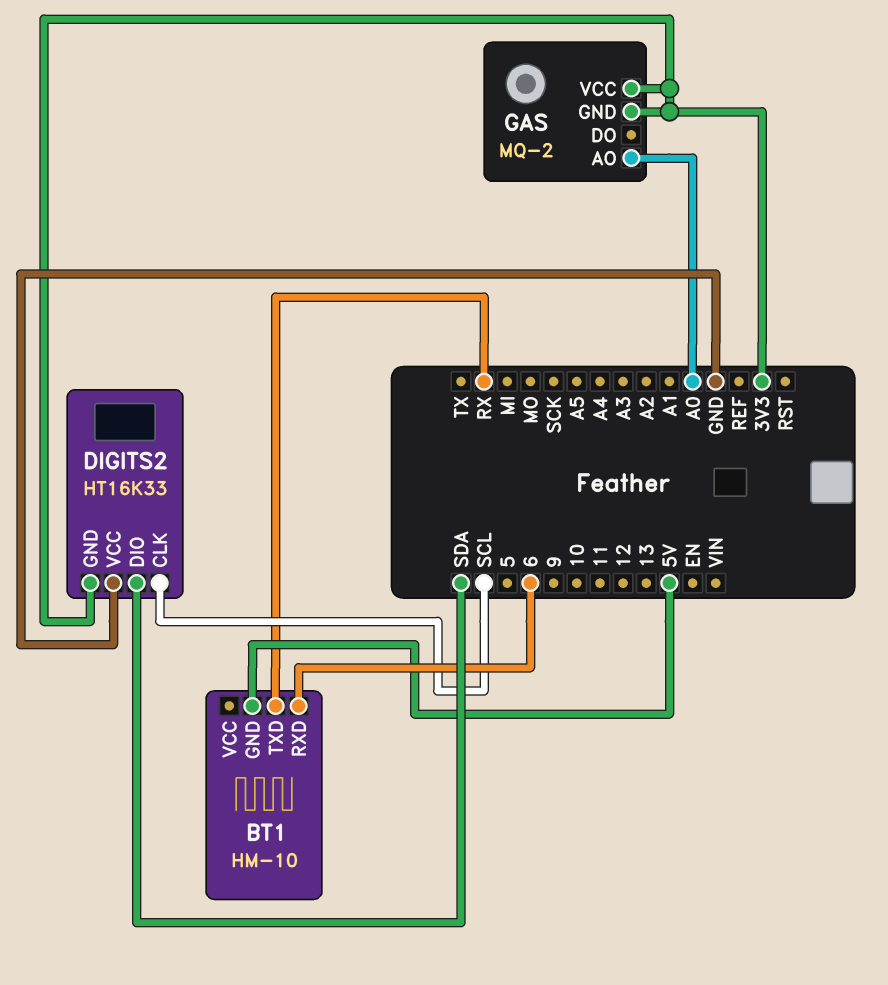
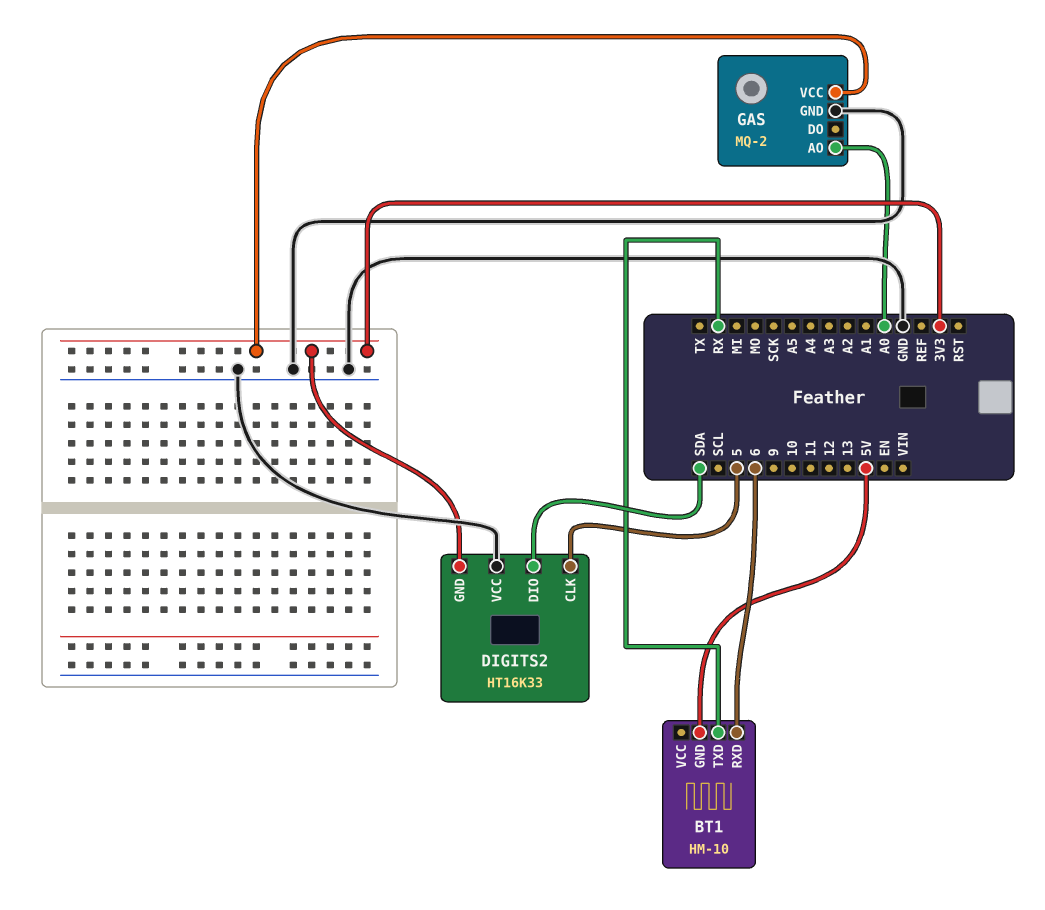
DIGITS2 pin CLK: SCL -> 5
GAS pin GND: 3V3 -> GND

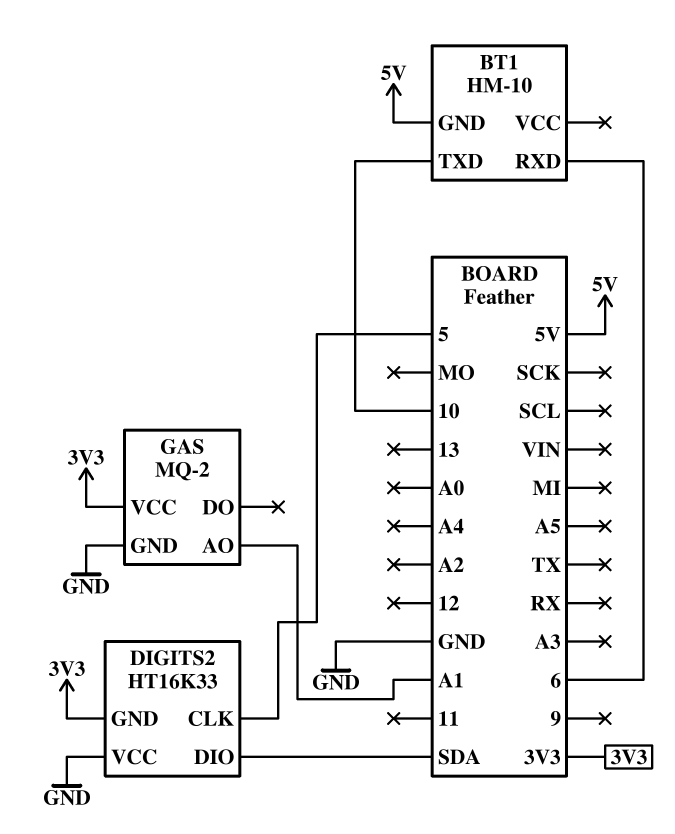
BT1 pin TXD: RX -> 10
GAS pin AO: A0 -> A1

